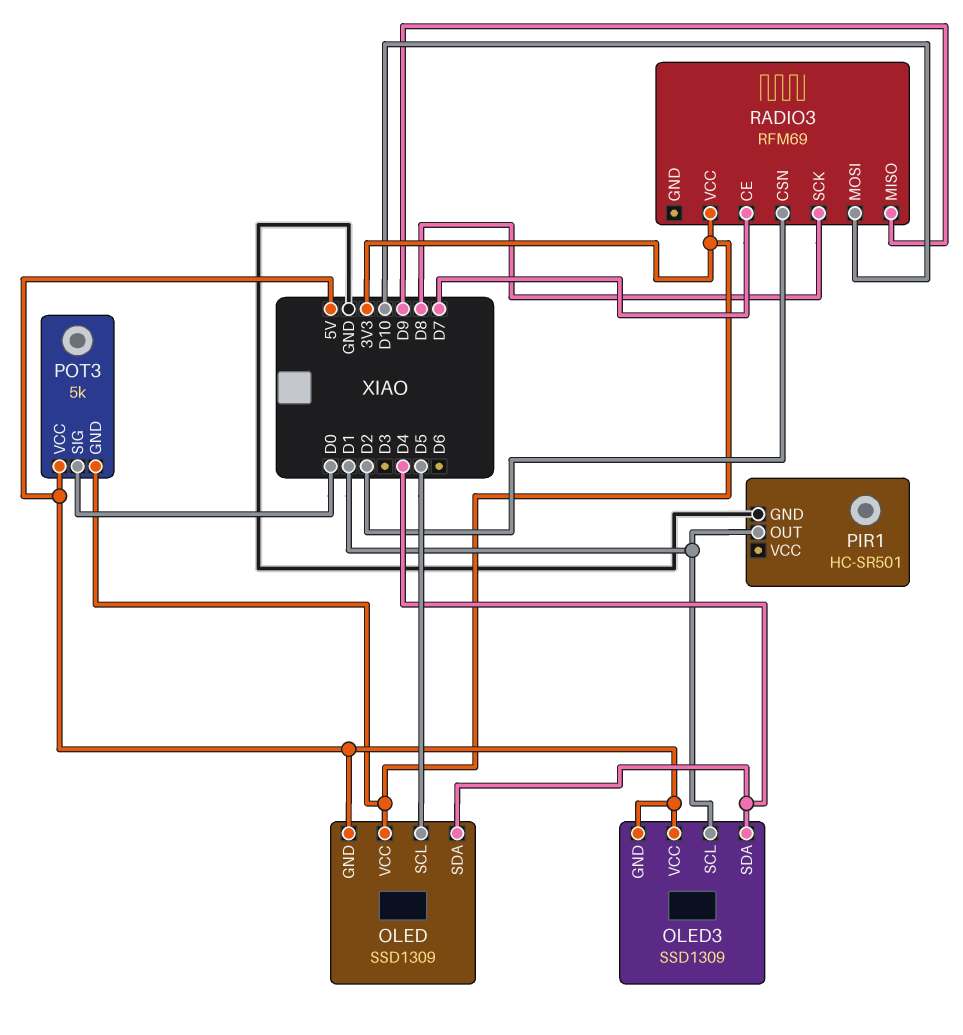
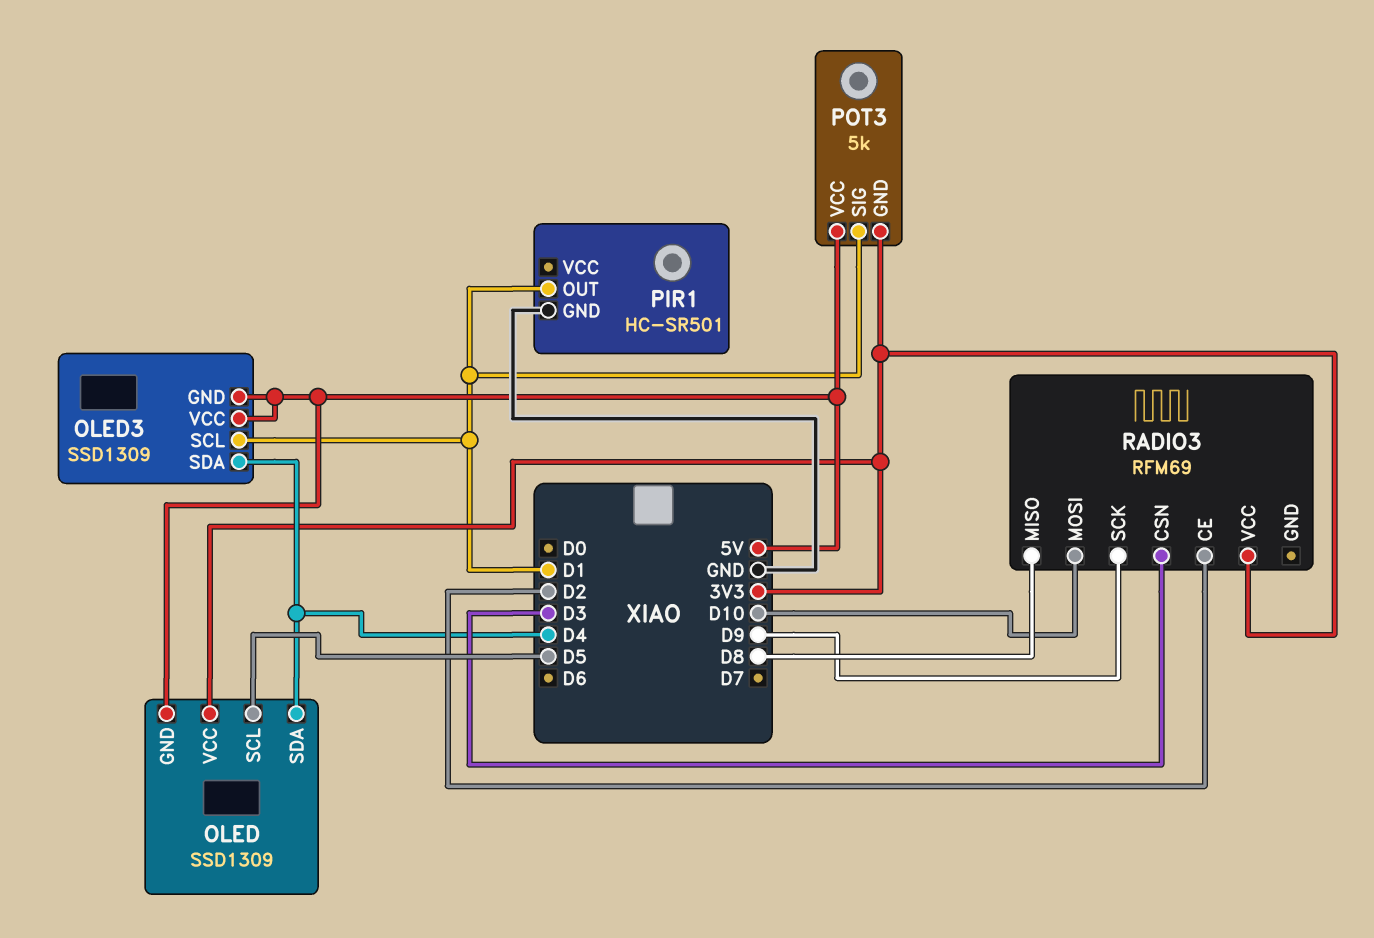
POT3 pin SIG: D0 -> D1
RADIO3 pin CE: D7 -> D2
RADIO3 pin CSN: D2 -> D3
RADIO3 pin MISO: D9 -> D8
RADIO3 pin SCK: D8 -> D9

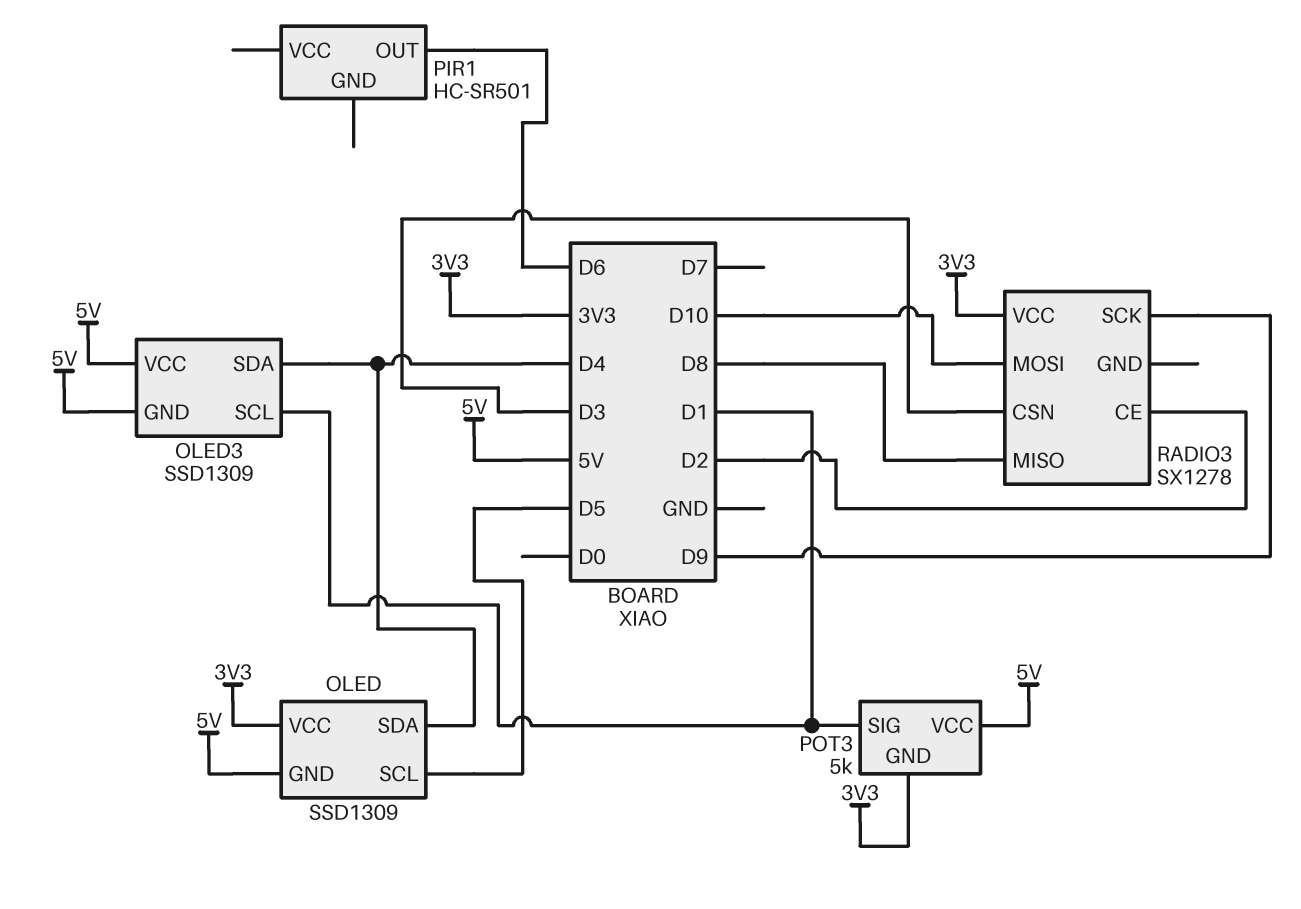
PIR1 pin GND: GND -> none
PIR1 pin OUT: D1 -> D6
RADIO3: RFM69 -> SX1278

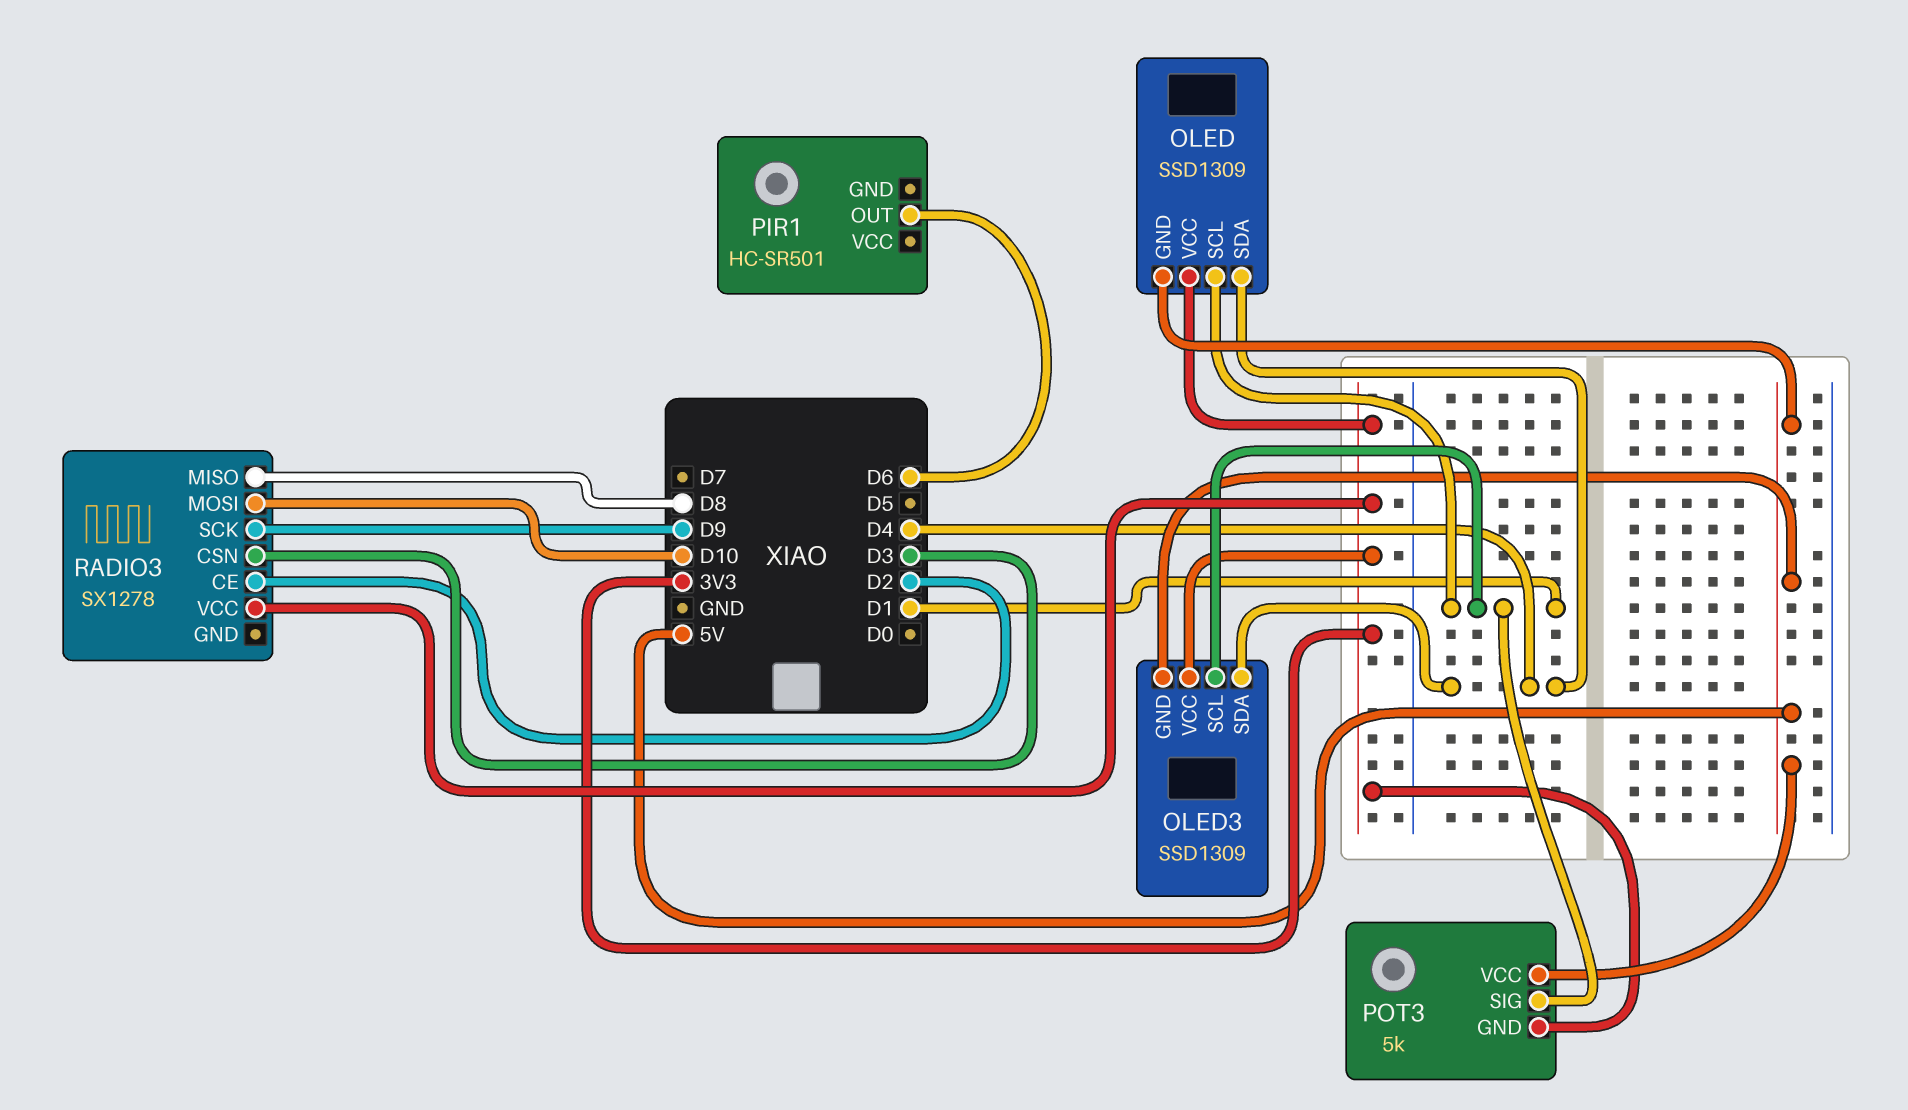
OLED pin SCL: D5 -> D1
OLED3 pin VCC: 5V -> 3V3

